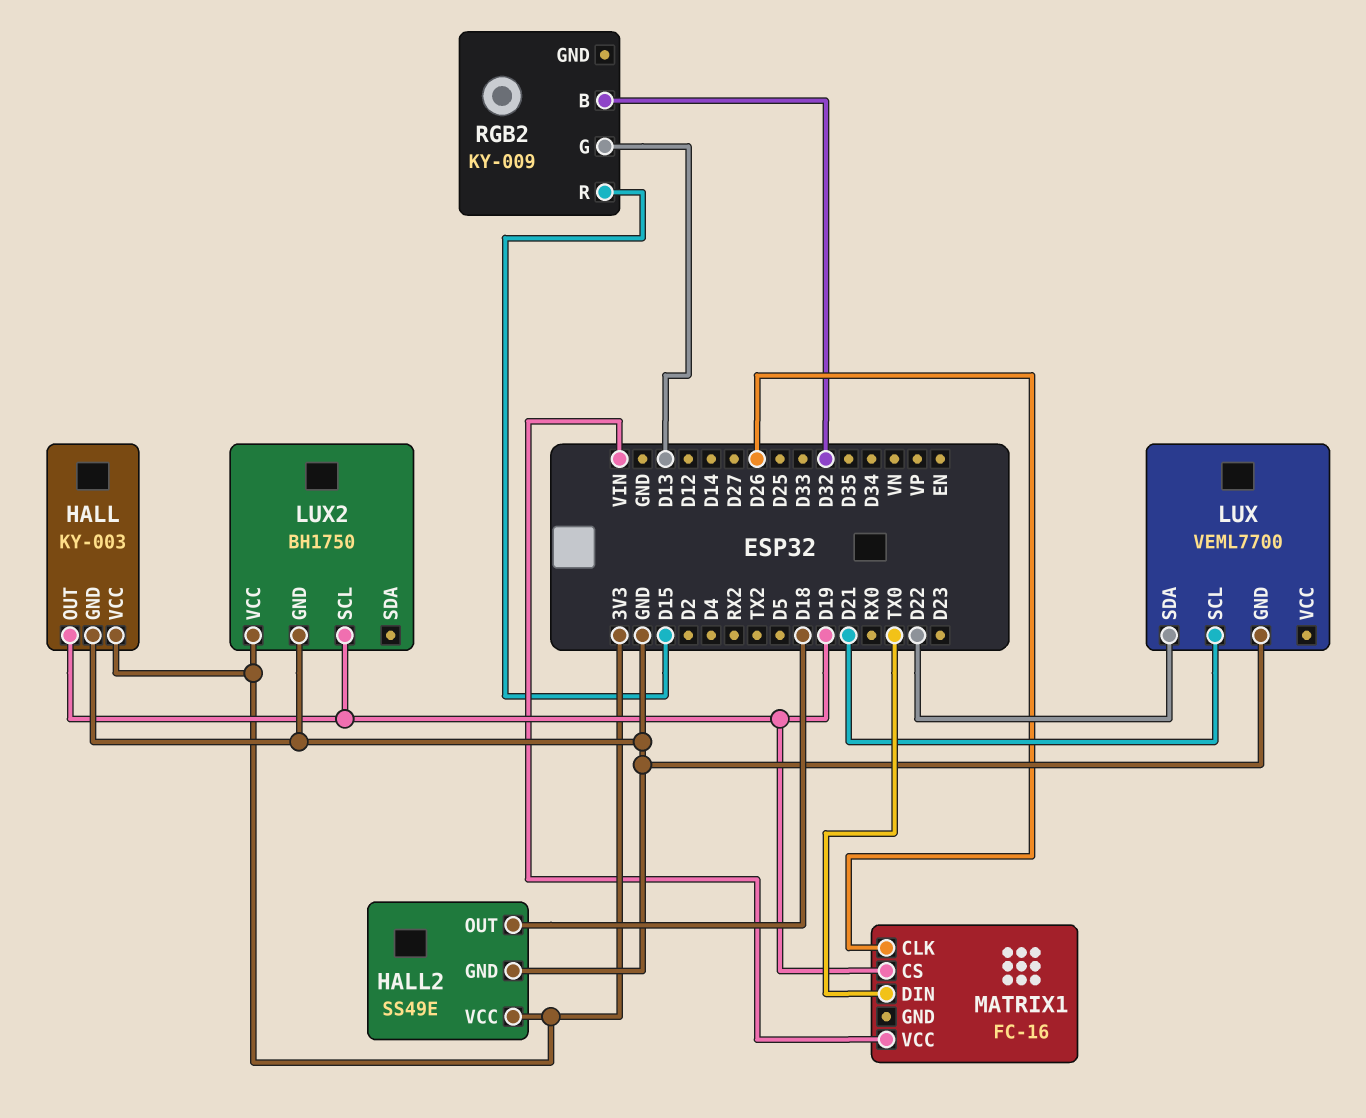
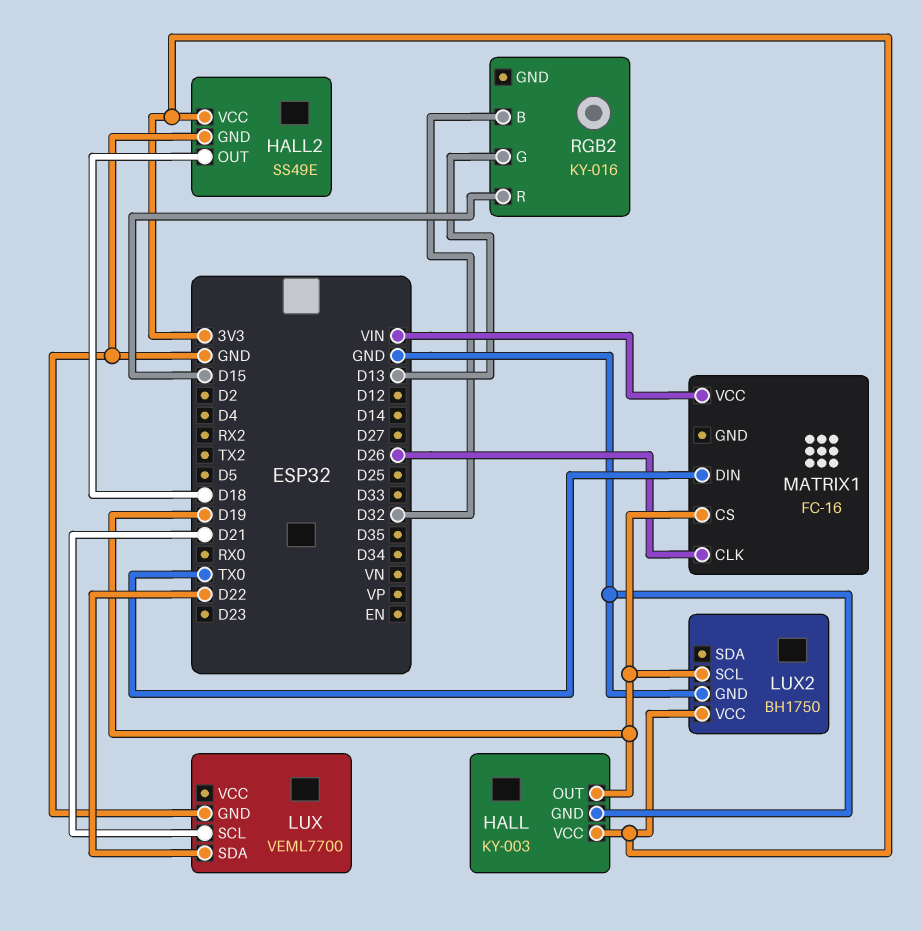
RGB2: KY-009 -> KY-016

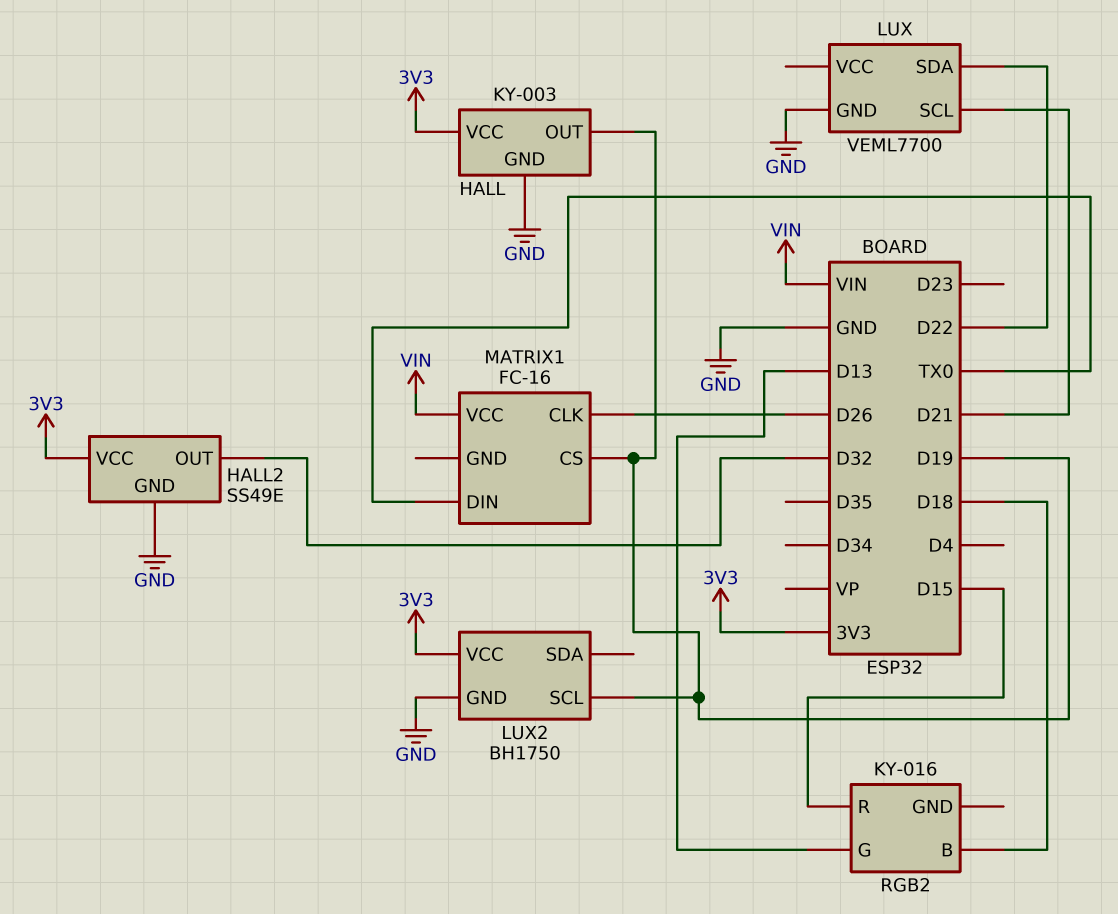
HALL2 pin OUT: D18 -> D32
RGB2 pin B: D32 -> D18

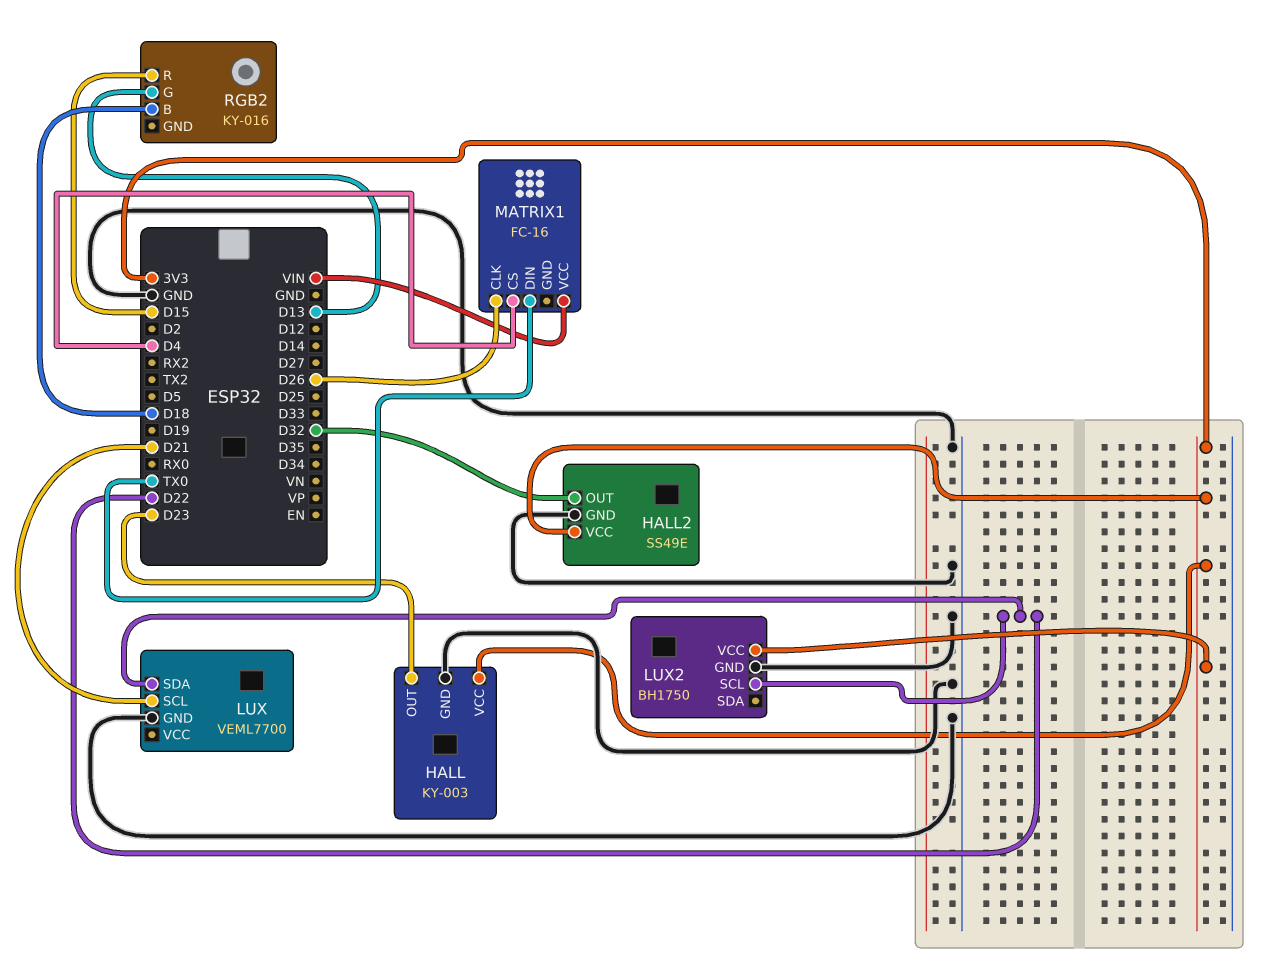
HALL pin OUT: D19 -> D23
LUX2 pin SCL: D19 -> D22
MATRIX1 pin CS: D19 -> D4

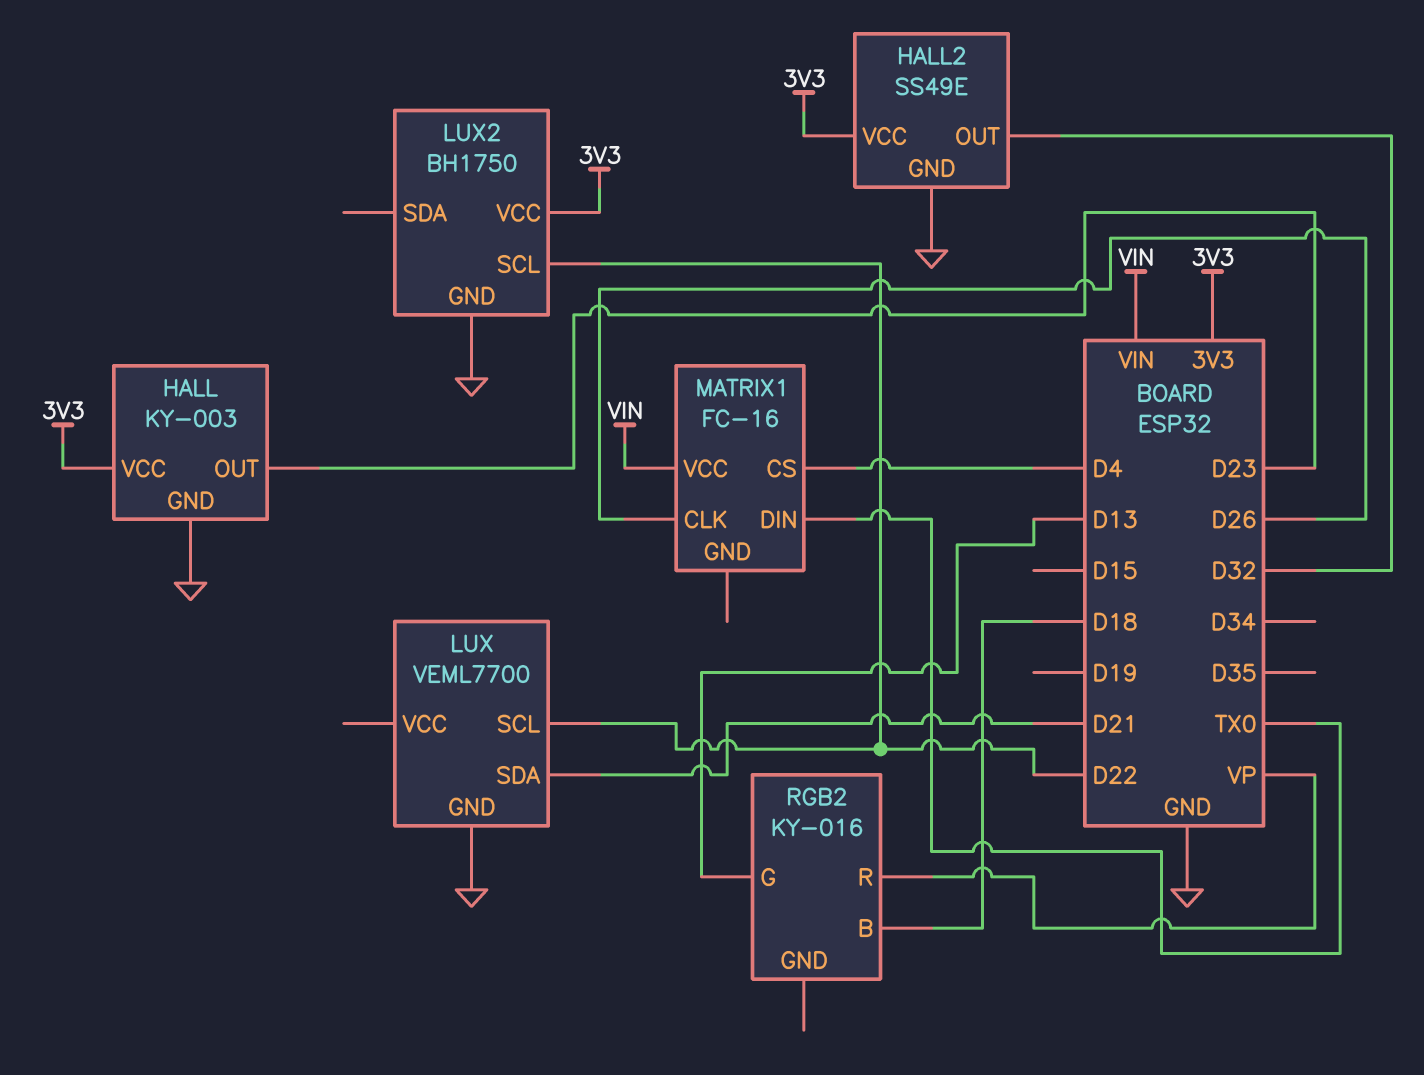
LUX pin SCL: D21 -> D22
LUX pin SDA: D22 -> D21
RGB2 pin R: D15 -> VP

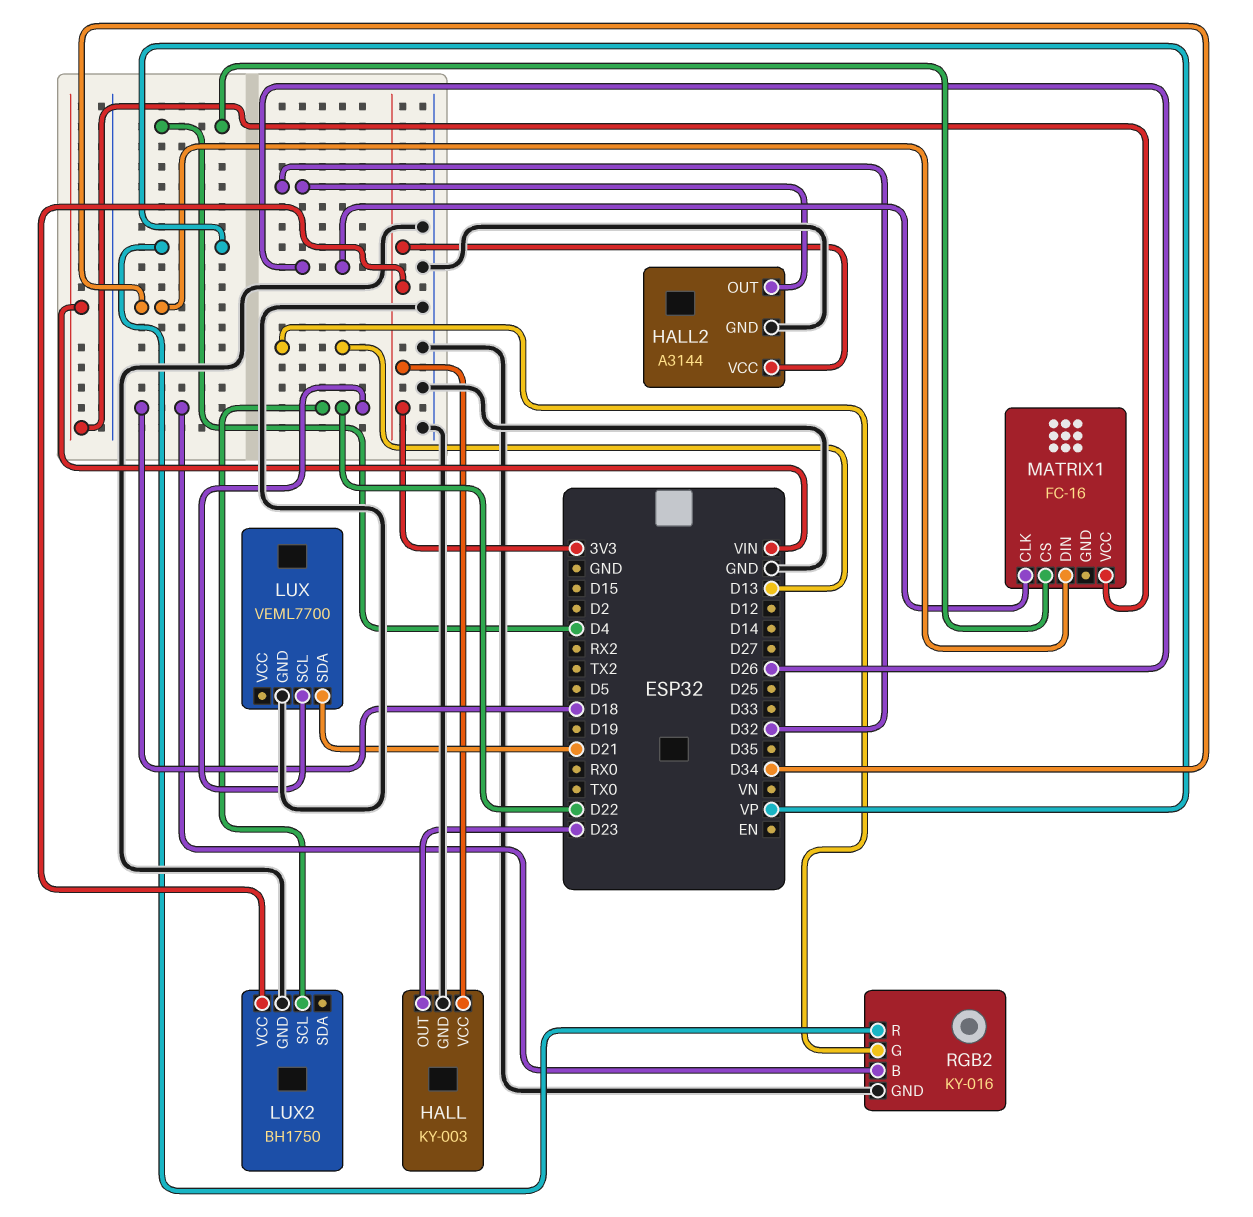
HALL2: SS49E -> A3144
MATRIX1 pin DIN: TX0 -> D34
RGB2 pin GND: none -> GND

